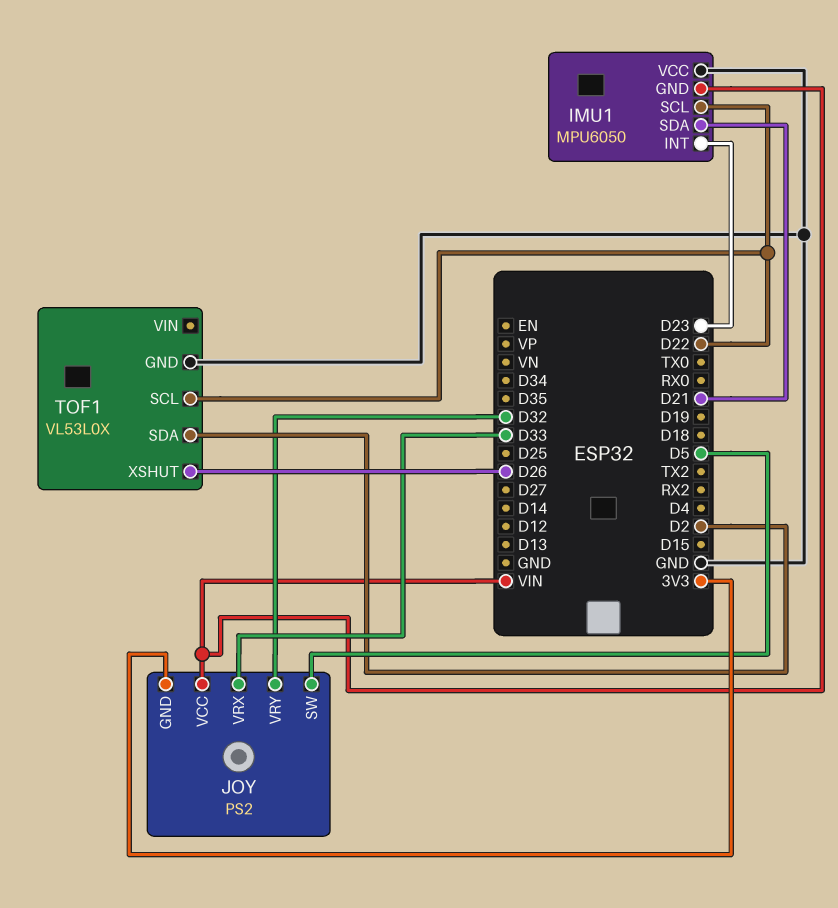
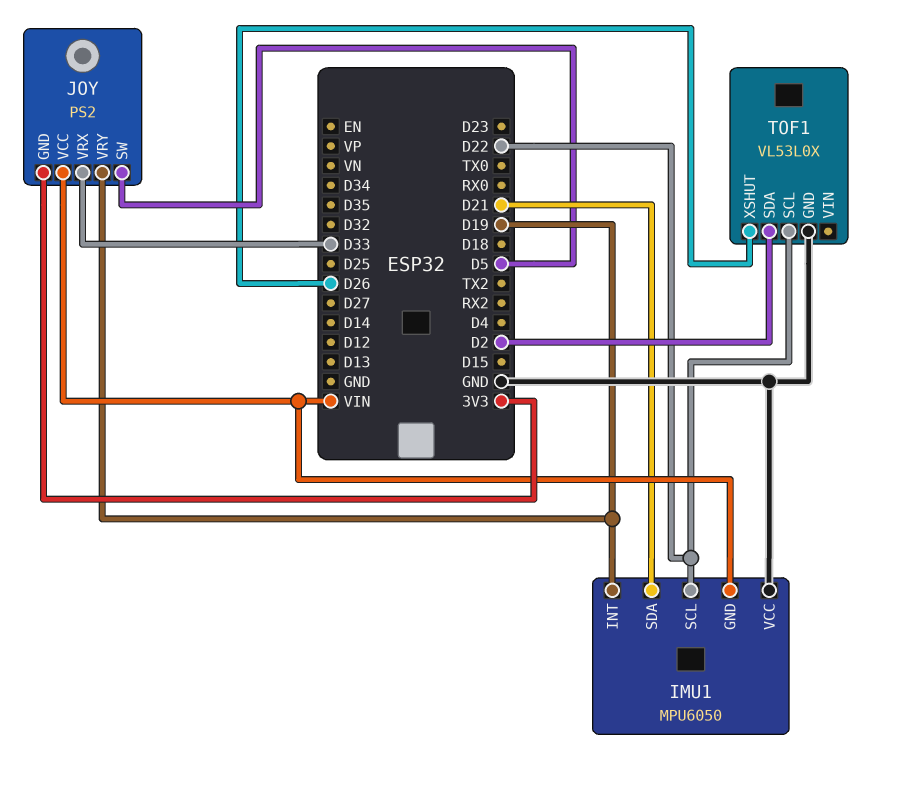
IMU1 pin INT: D23 -> D19
JOY pin VRY: D32 -> D19

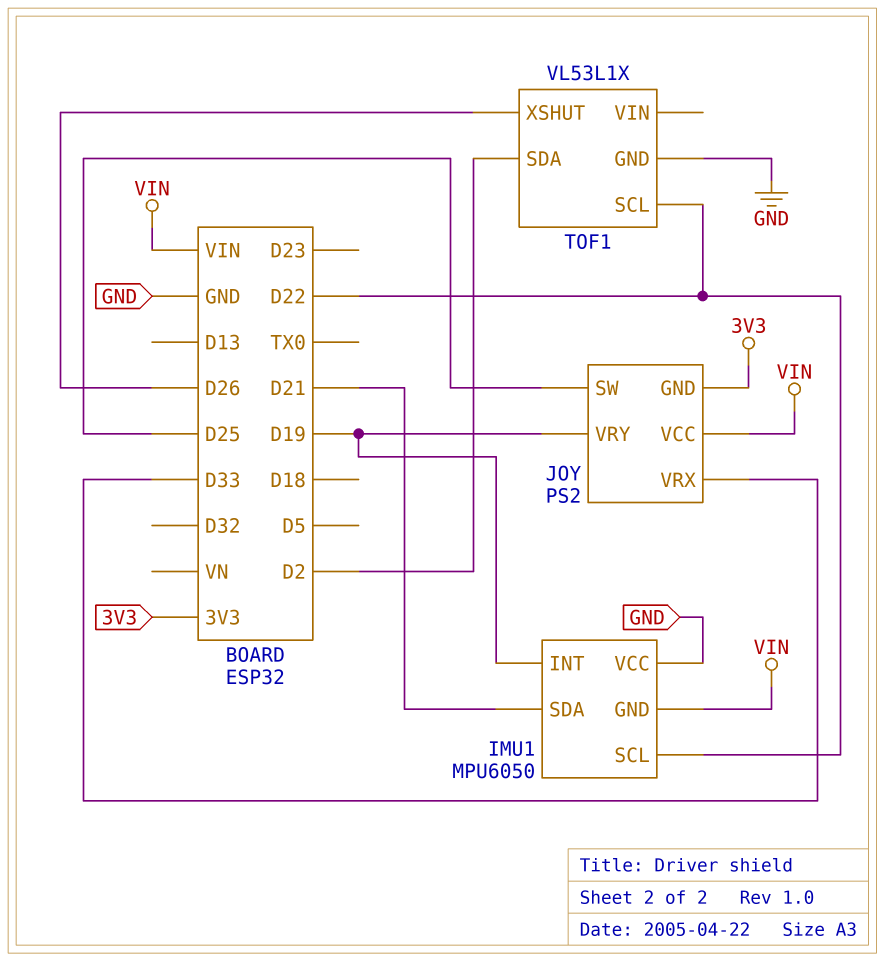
JOY pin SW: D5 -> D25
TOF1: VL53L0X -> VL53L1X

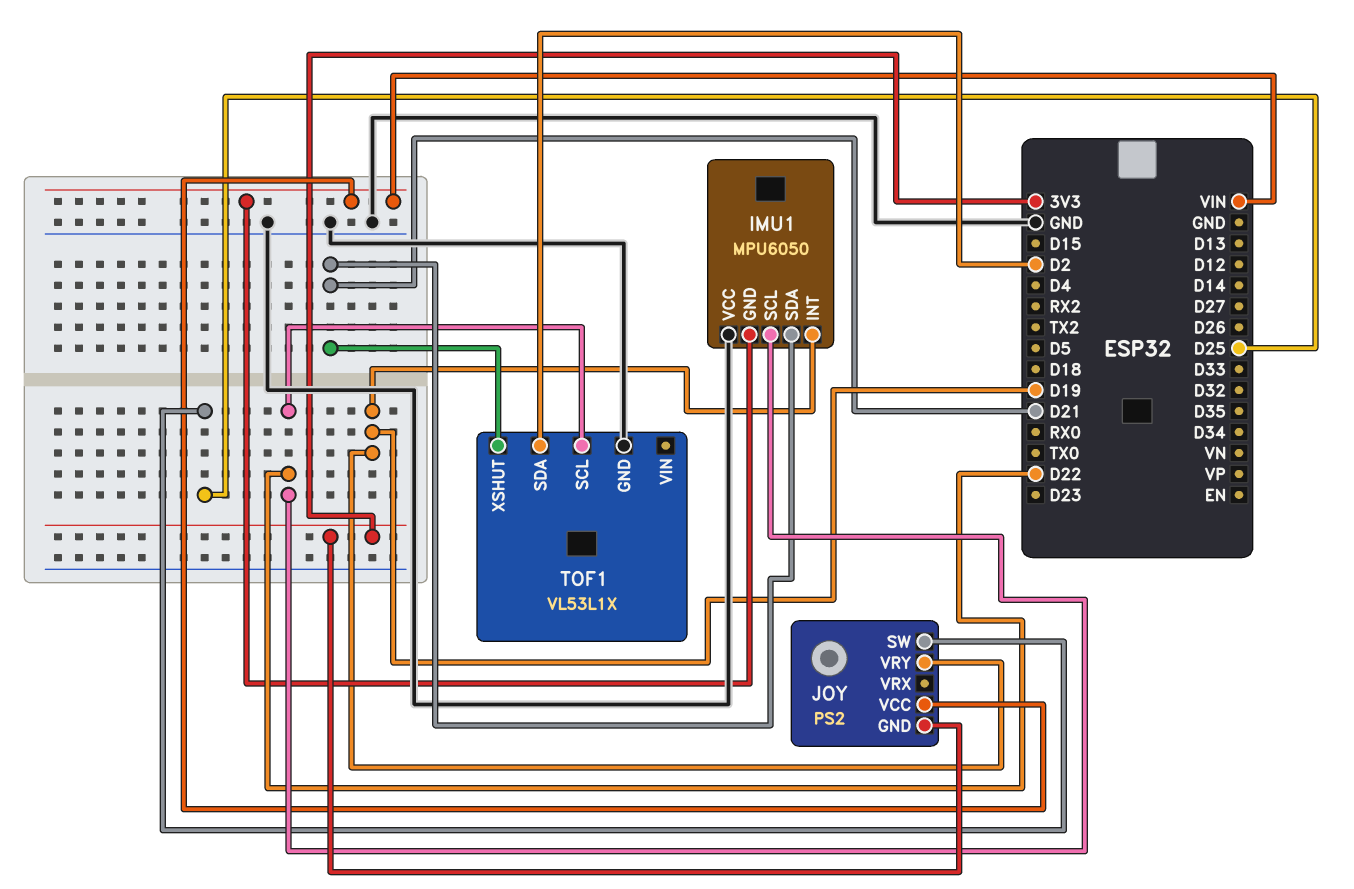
JOY pin VRX: D33 -> none
TOF1 pin XSHUT: D26 -> D21

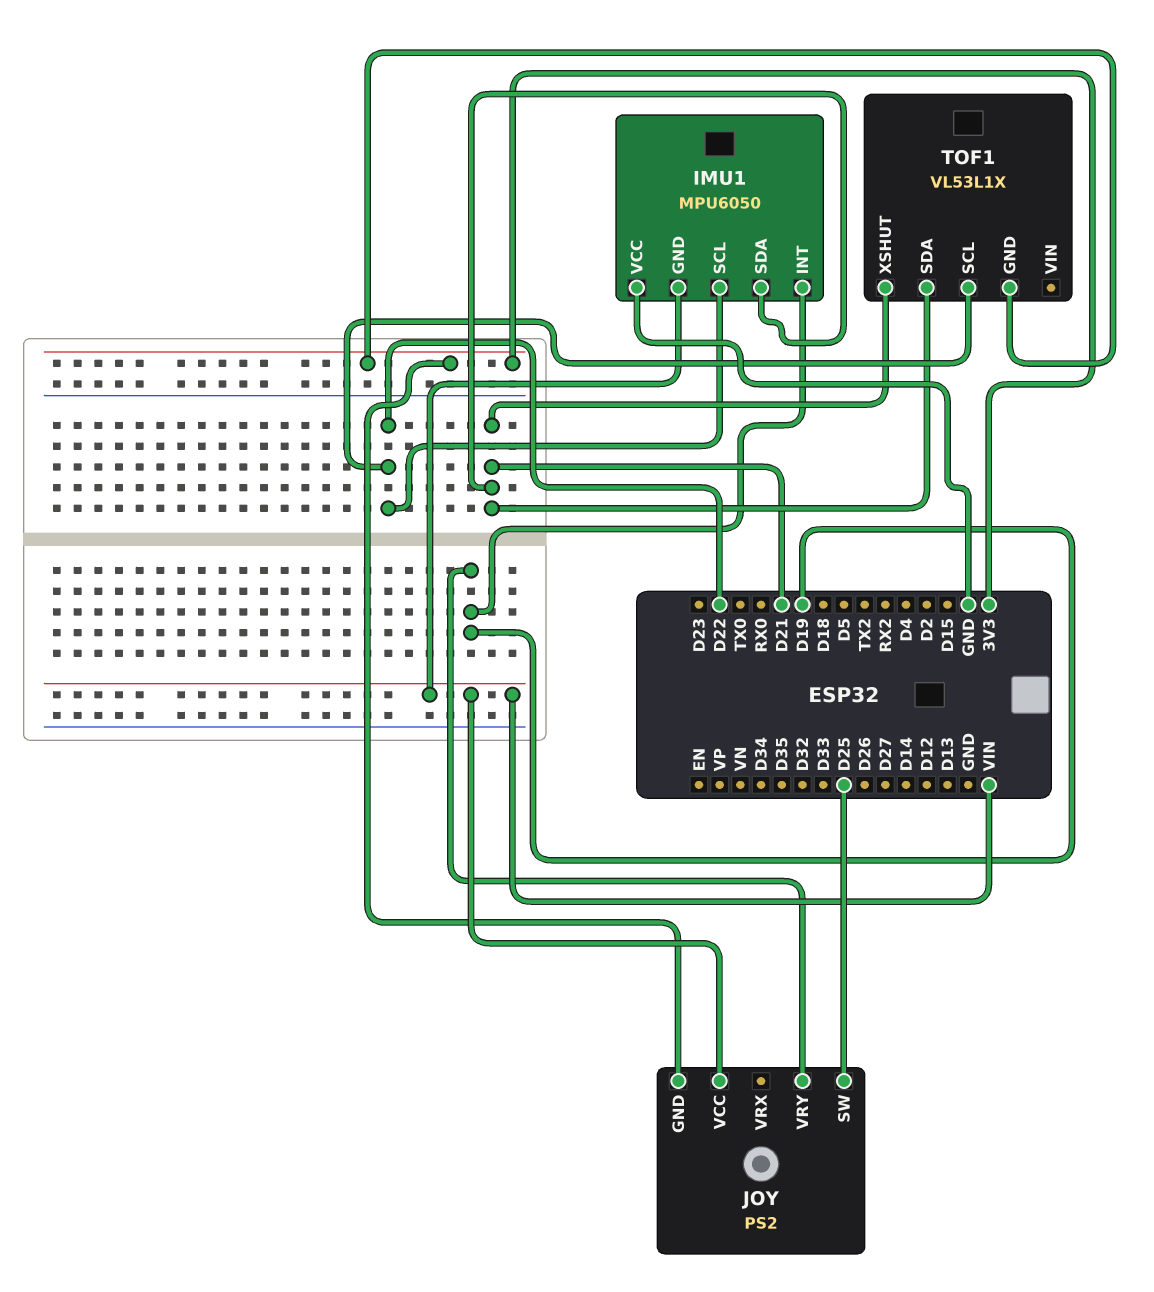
TOF1 pin GND: GND -> 3V3
TOF1 pin SDA: D2 -> D21

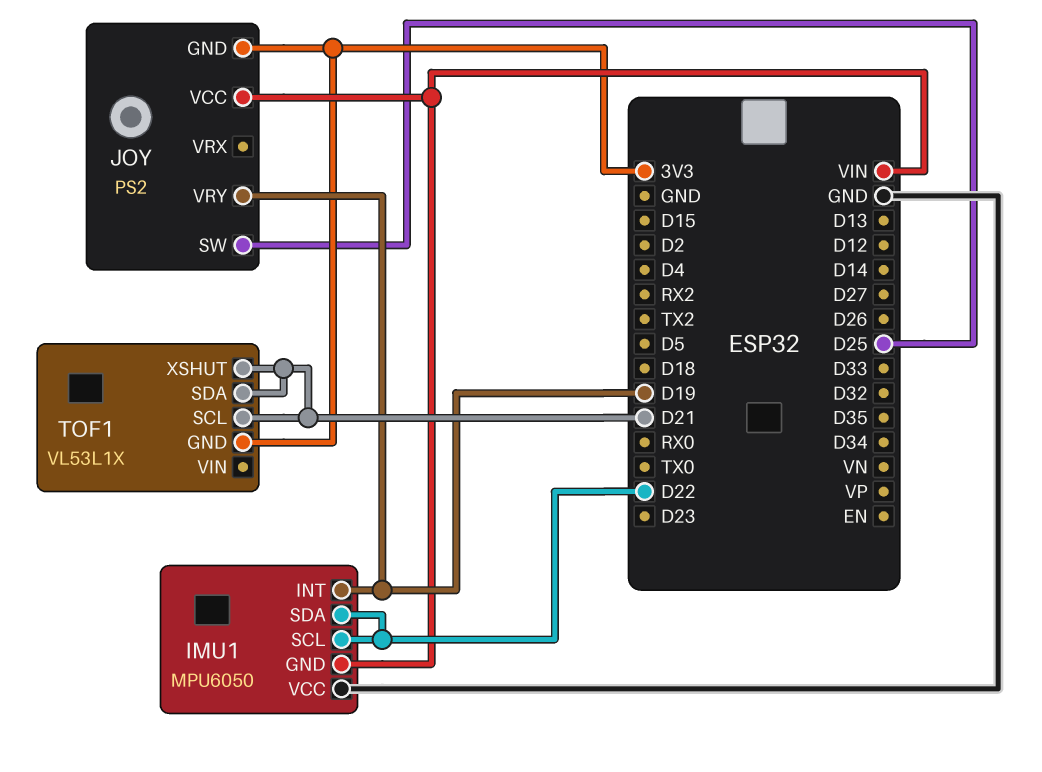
IMU1 pin SDA: D21 -> D22
TOF1 pin SCL: D22 -> D21

